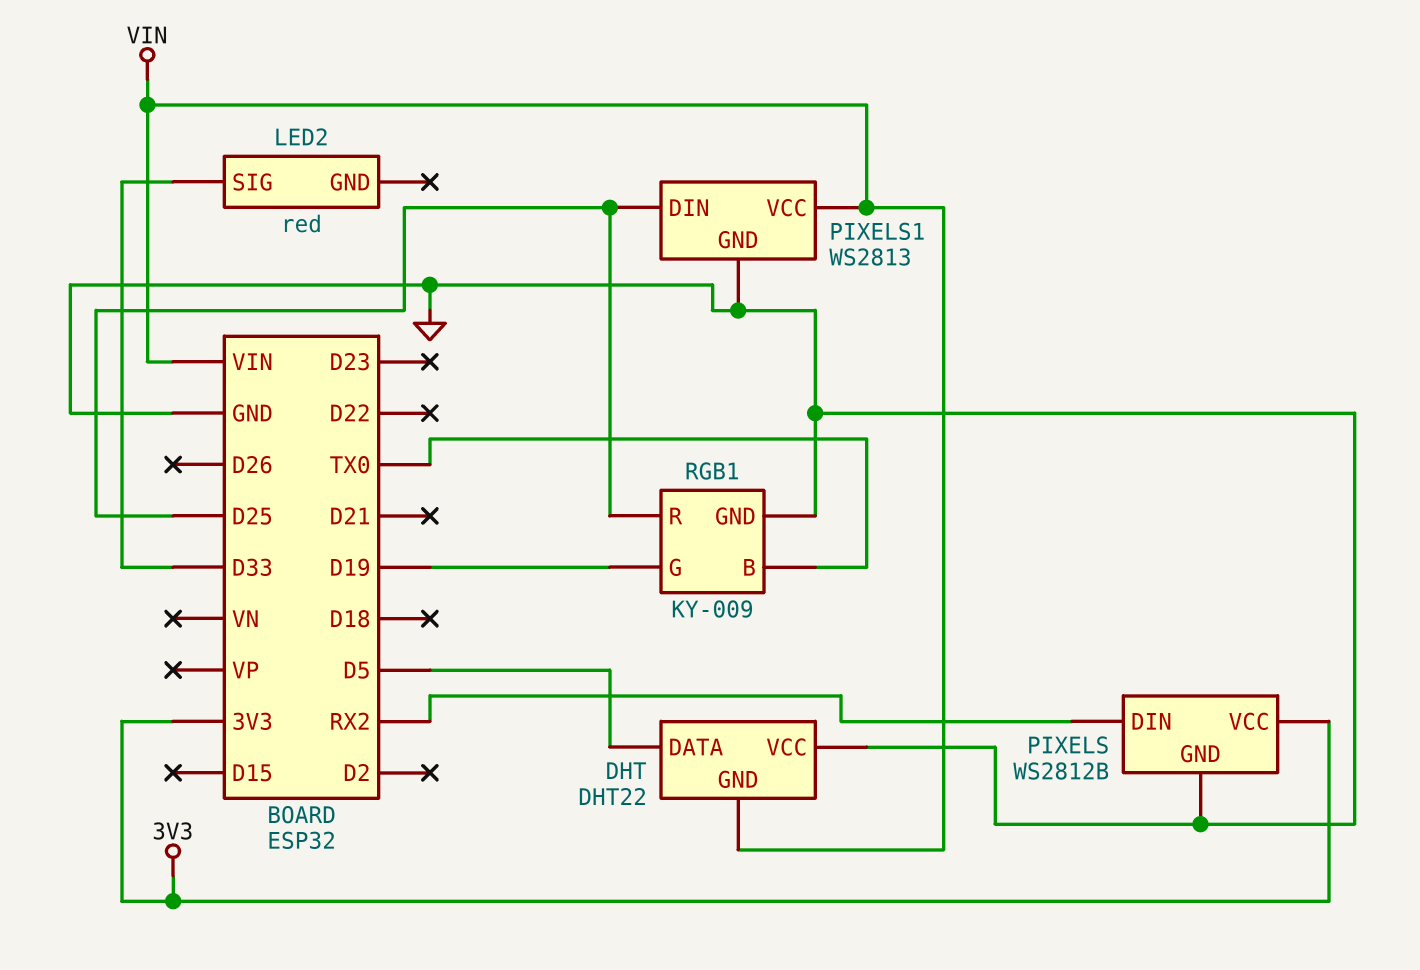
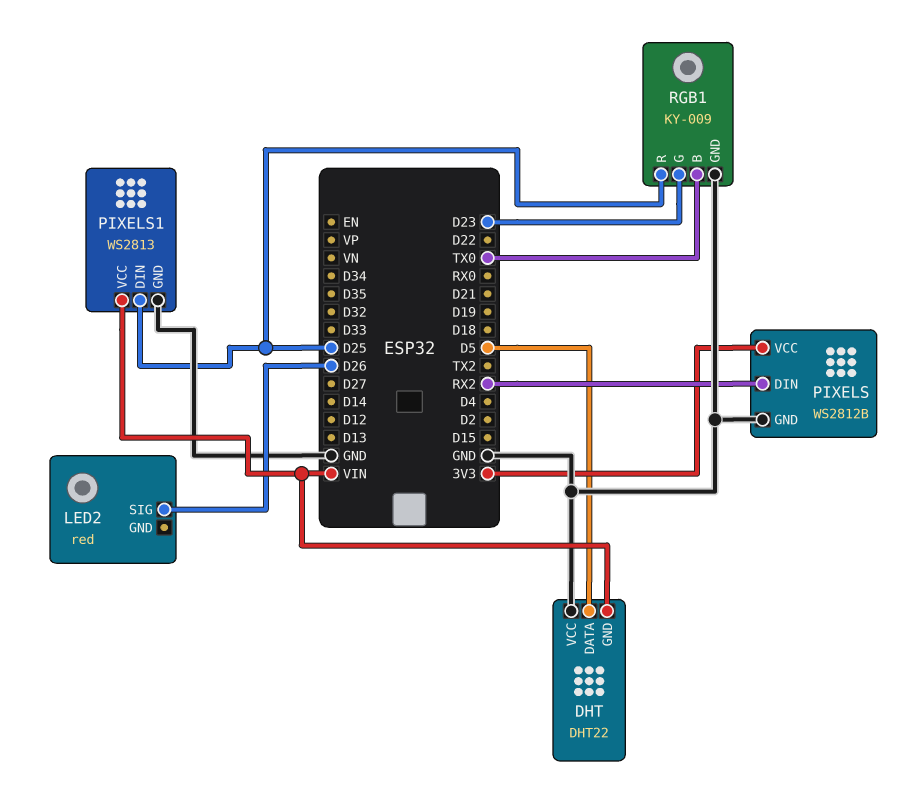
LED2 pin SIG: D33 -> D26
RGB1 pin G: D19 -> D23

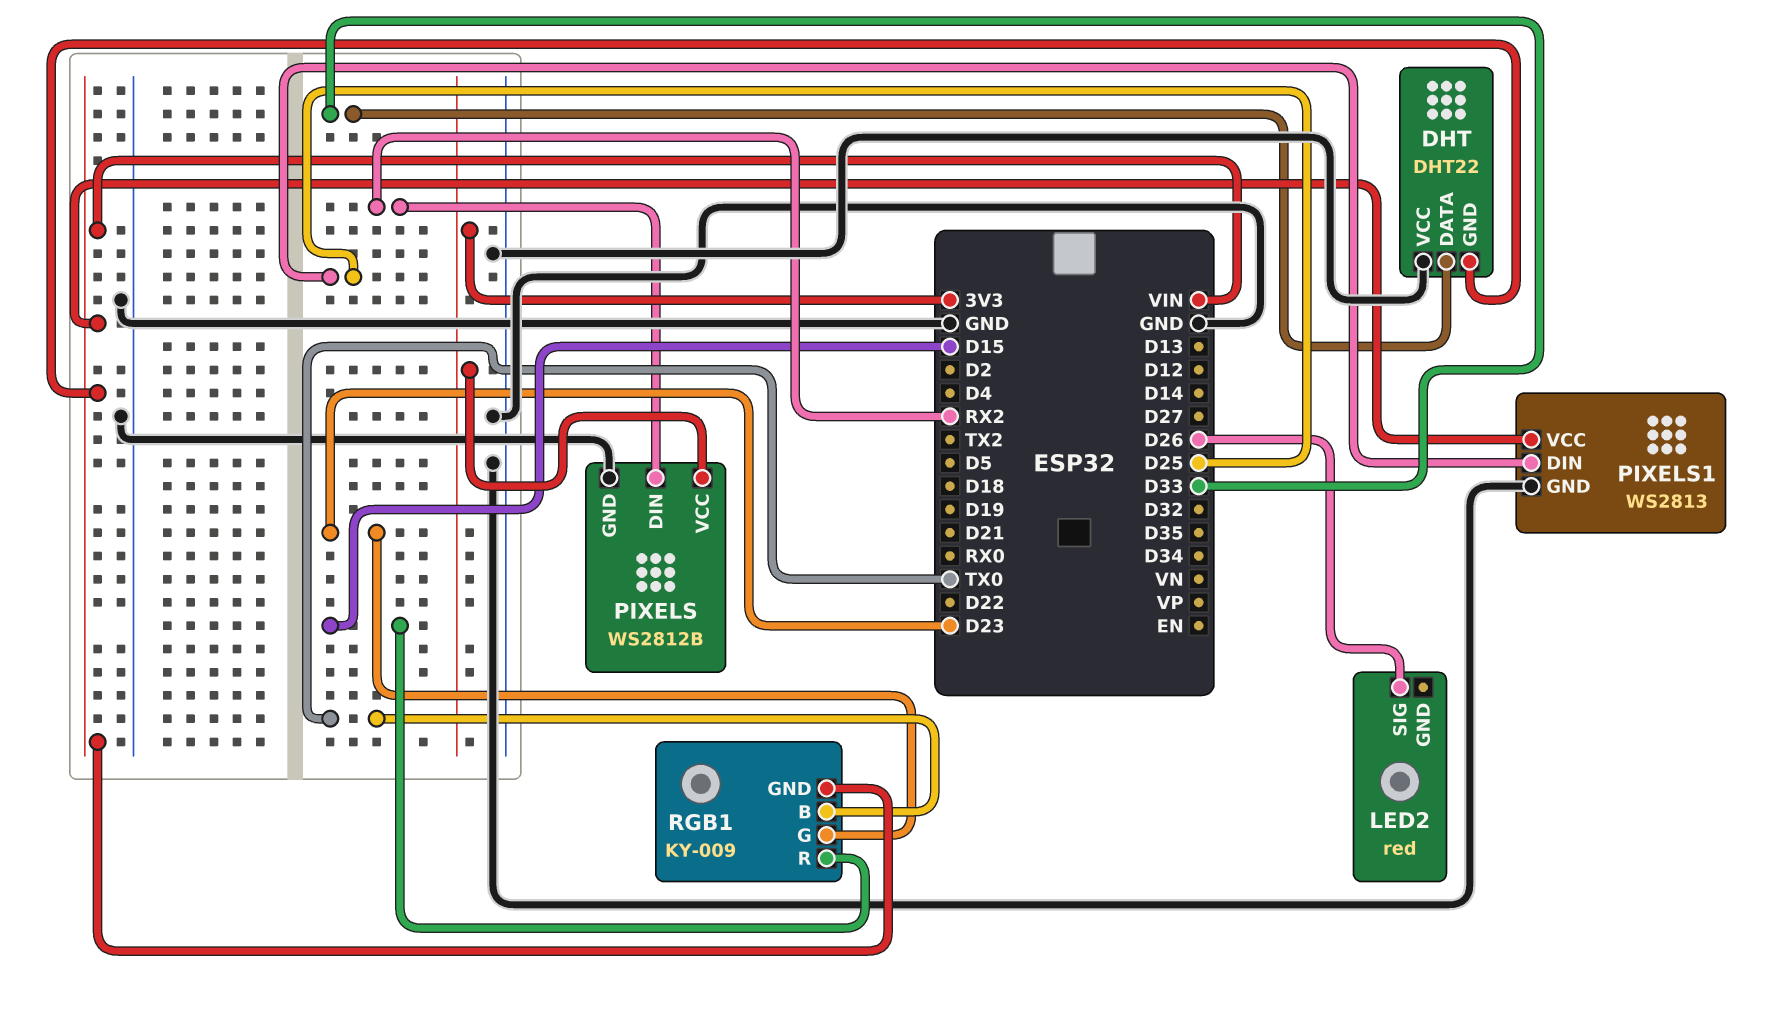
DHT pin DATA: D5 -> D33
RGB1 pin GND: GND -> VIN
RGB1 pin R: D25 -> D15

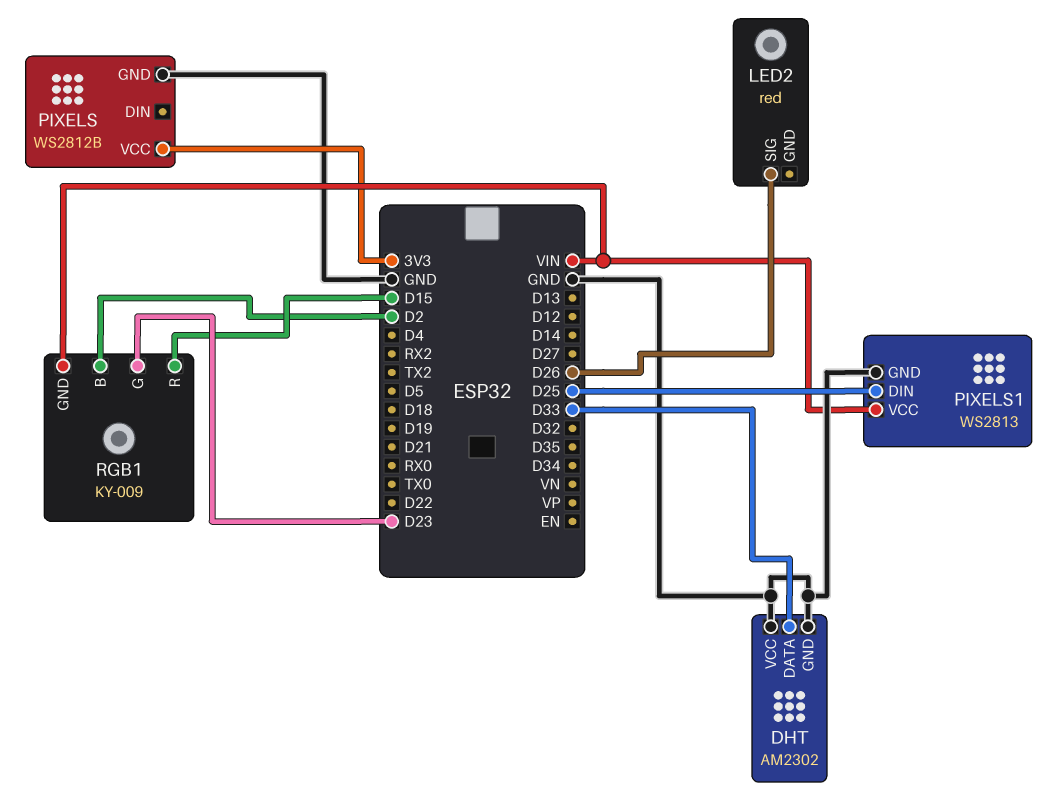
DHT: DHT22 -> AM2302
DHT pin GND: VIN -> GND
PIXELS pin DIN: RX2 -> none
RGB1 pin B: TX0 -> D2

